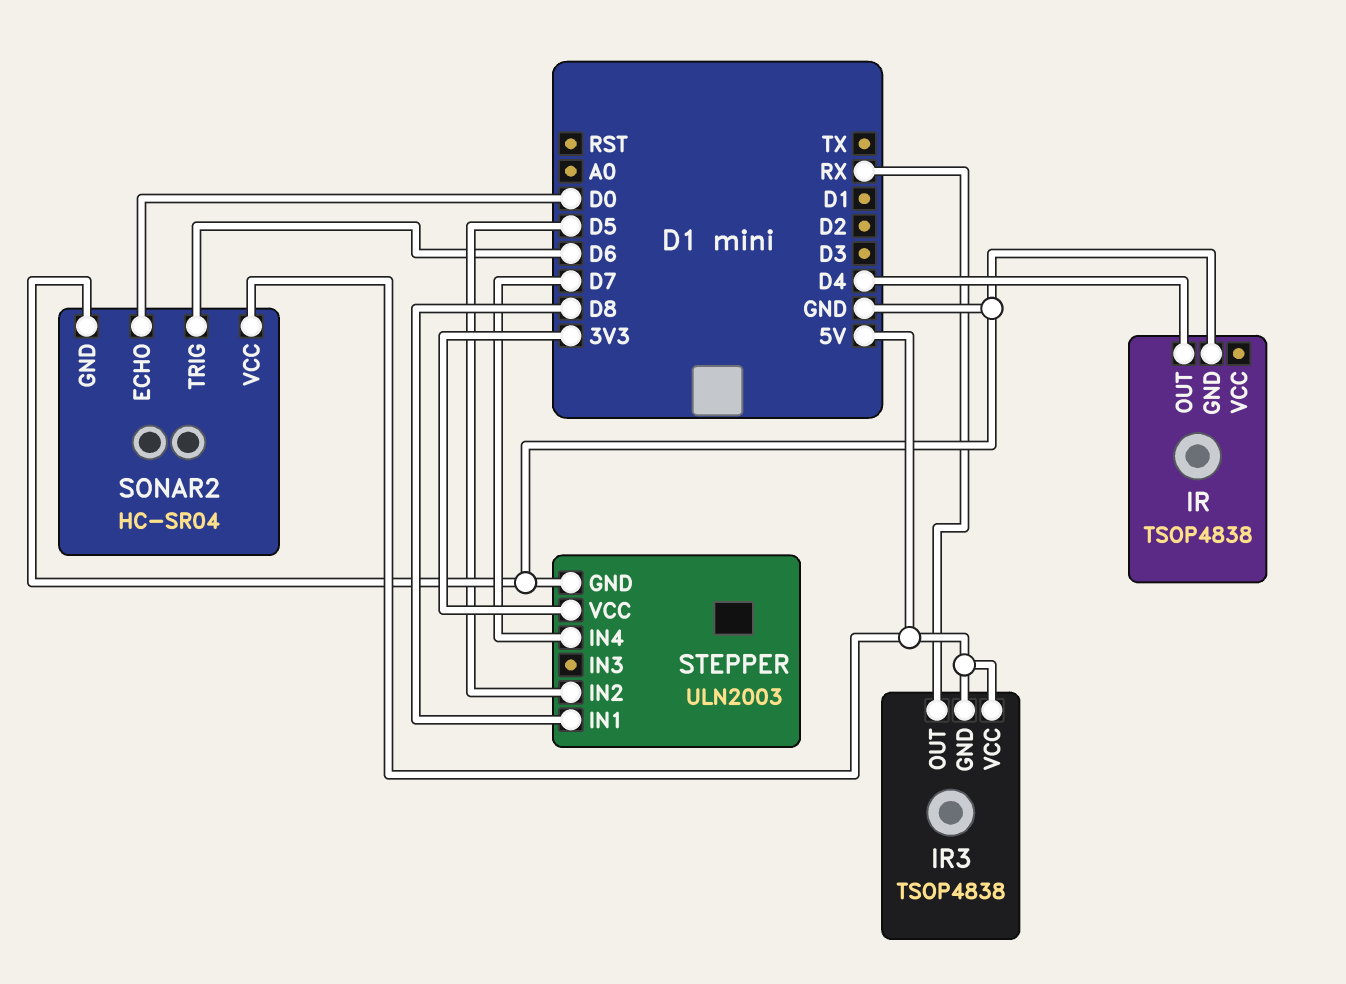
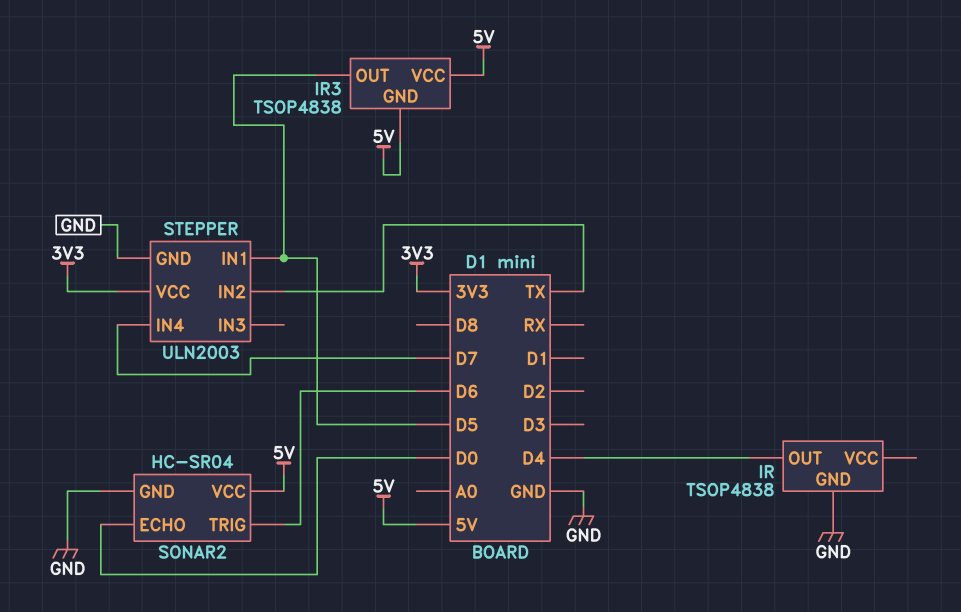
IR3 pin OUT: RX -> D5
STEPPER pin IN1: D8 -> D5
STEPPER pin IN2: D5 -> TX

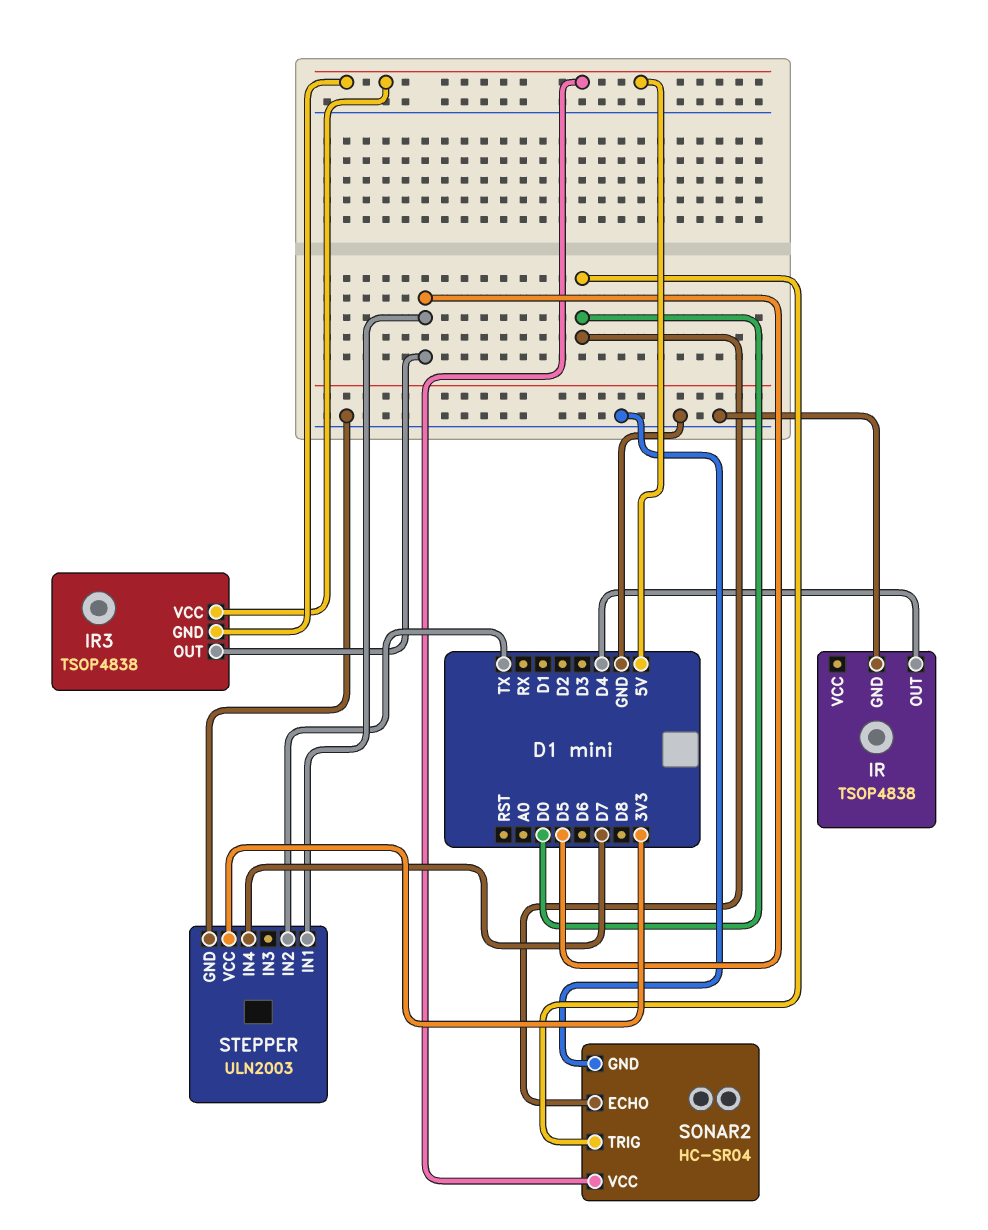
SONAR2 pin TRIG: D6 -> D0

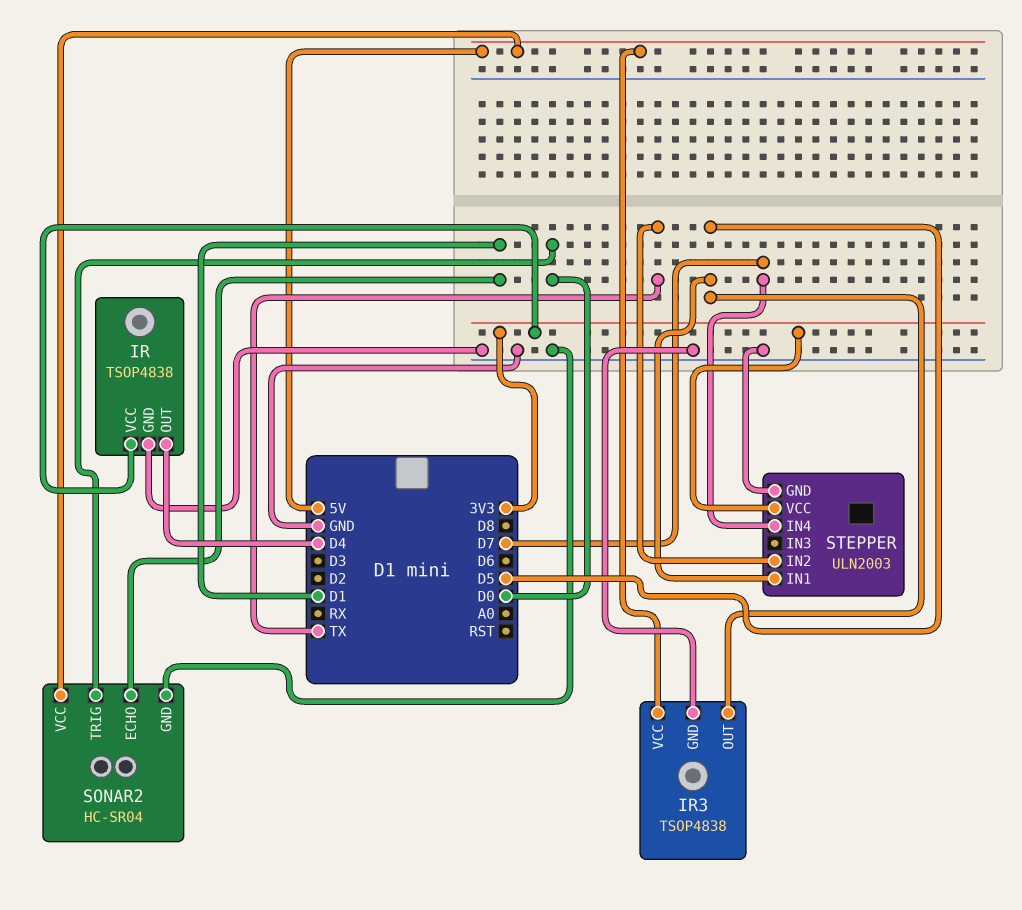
IR pin VCC: none -> 3V3
IR3 pin GND: 5V -> GND
SONAR2 pin ECHO: D0 -> D1

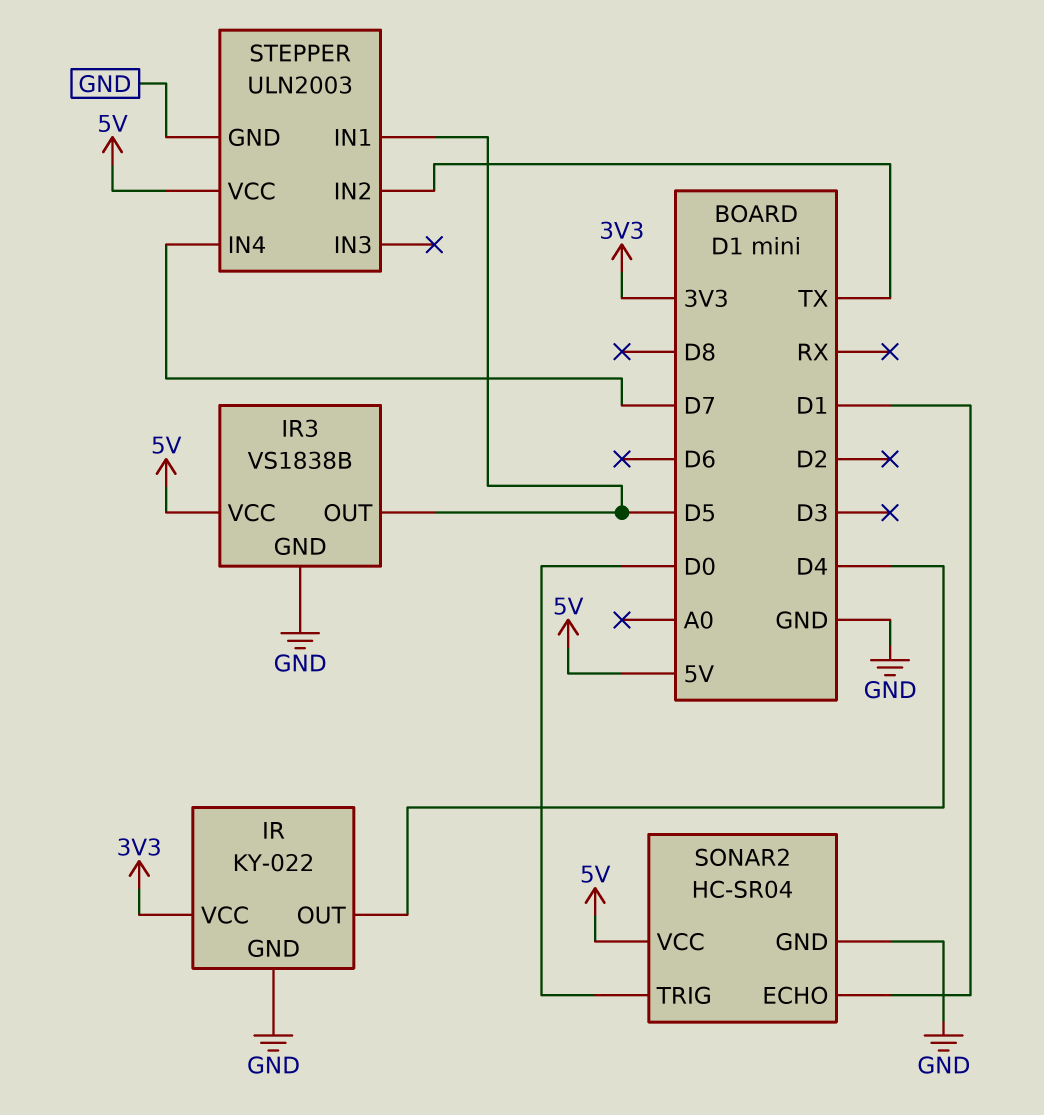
IR: TSOP4838 -> KY-022
IR3: TSOP4838 -> VS1838B
STEPPER pin VCC: 3V3 -> 5V

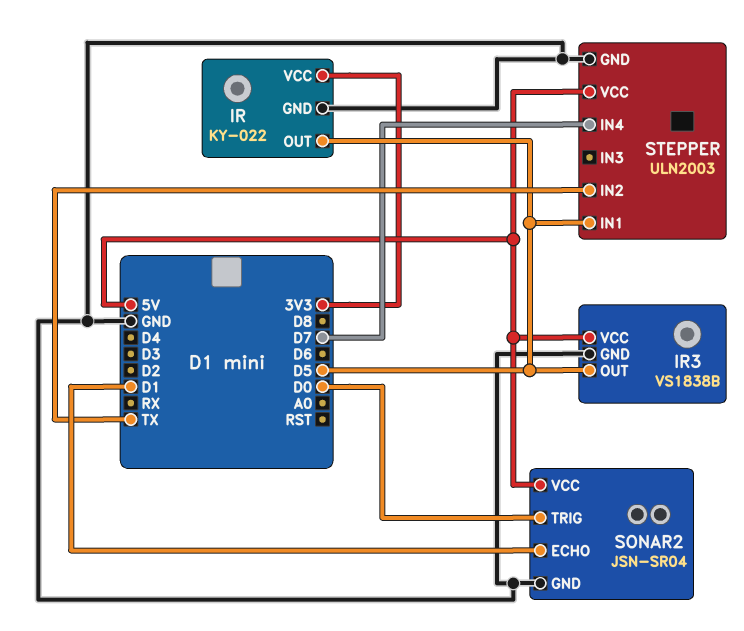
IR pin OUT: D4 -> D5
SONAR2: HC-SR04 -> JSN-SR04

